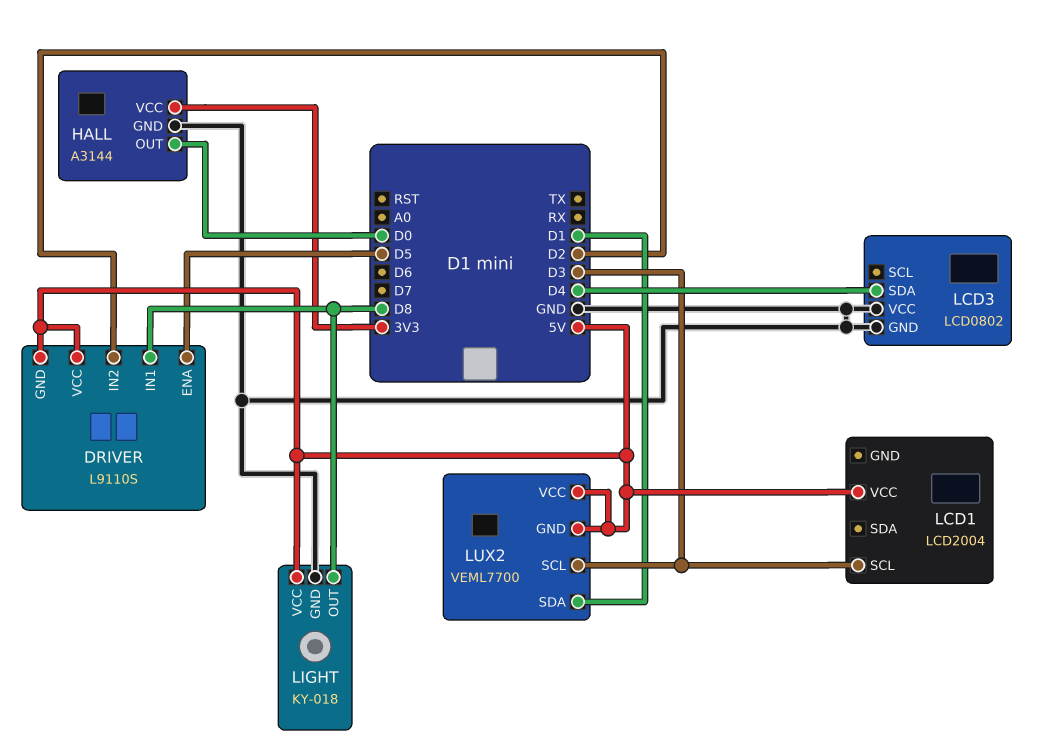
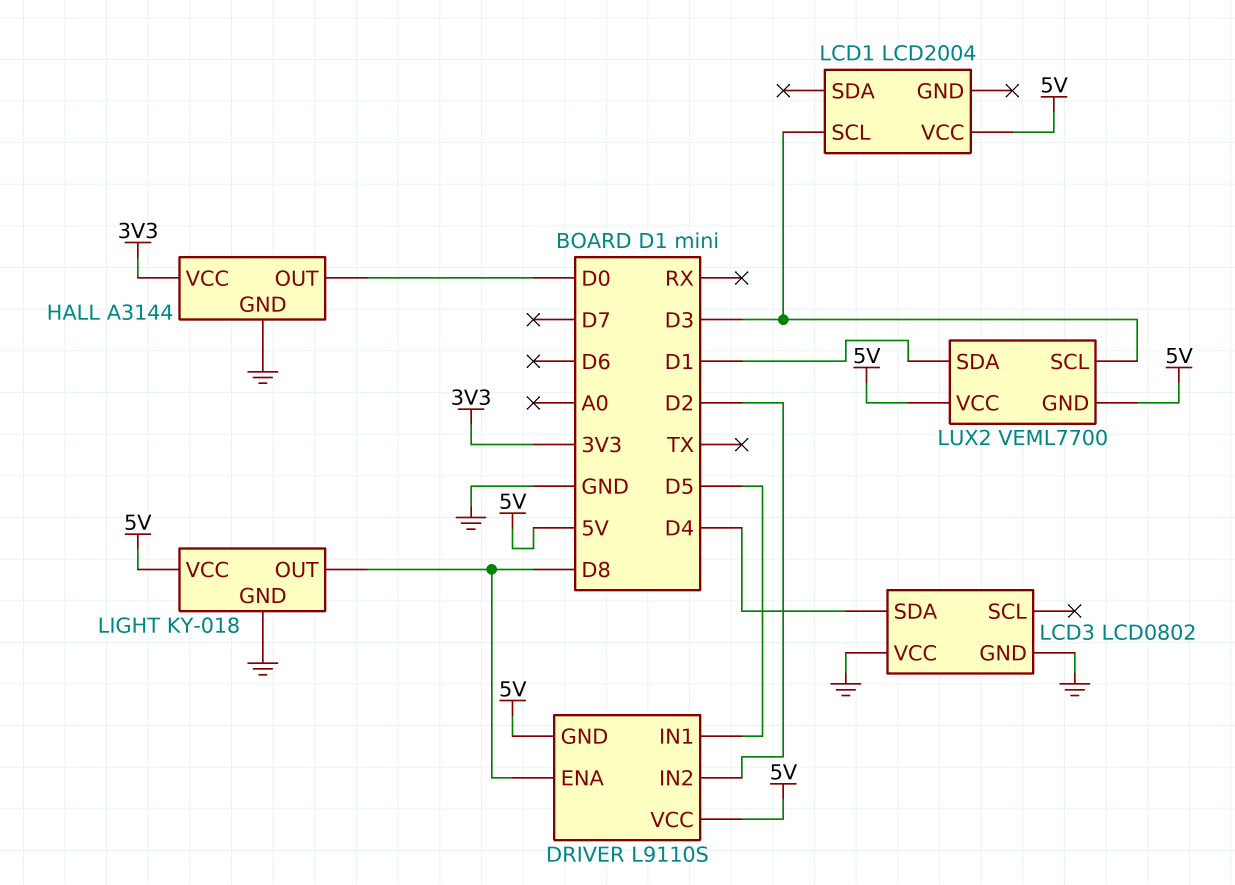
DRIVER pin ENA: D5 -> D8
DRIVER pin IN1: D8 -> D5

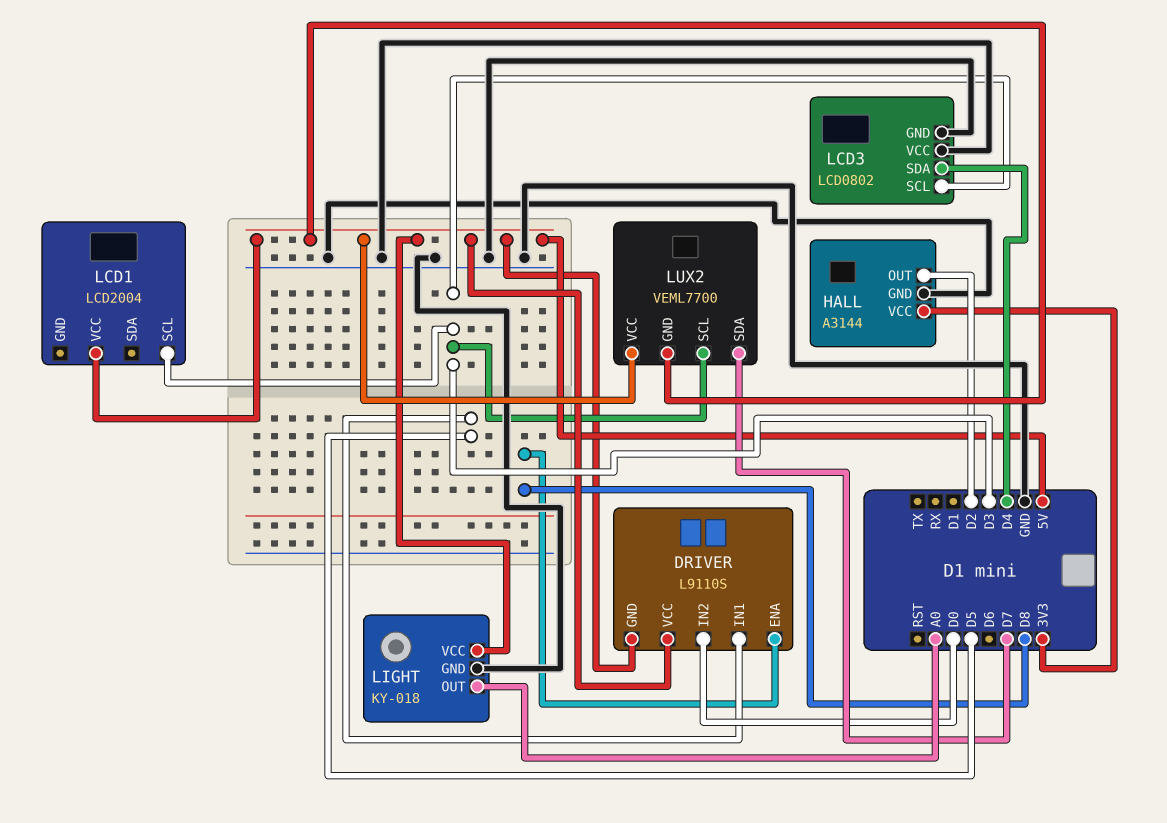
DRIVER pin IN2: D2 -> D0
HALL pin OUT: D0 -> D2
LCD3 pin SCL: none -> D3
LIGHT pin OUT: D8 -> A0
LUX2 pin SDA: D1 -> D7

